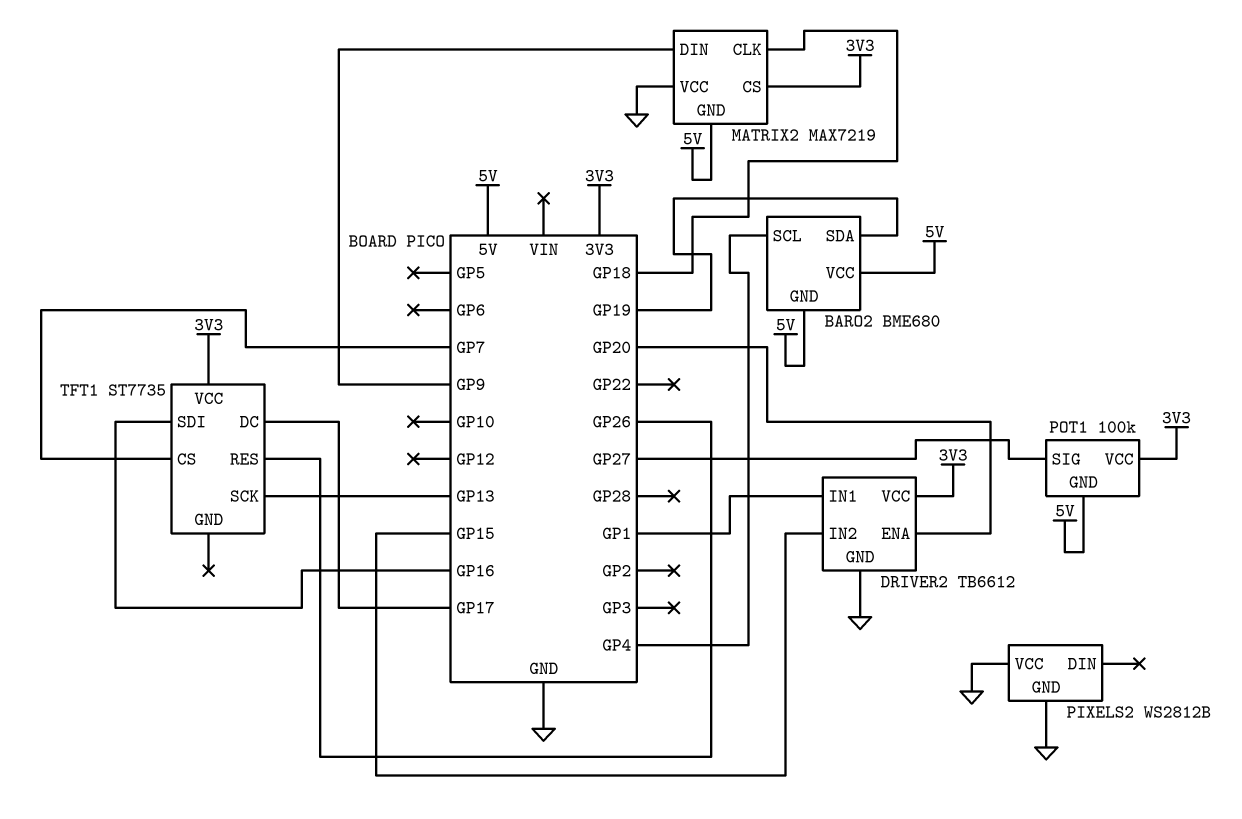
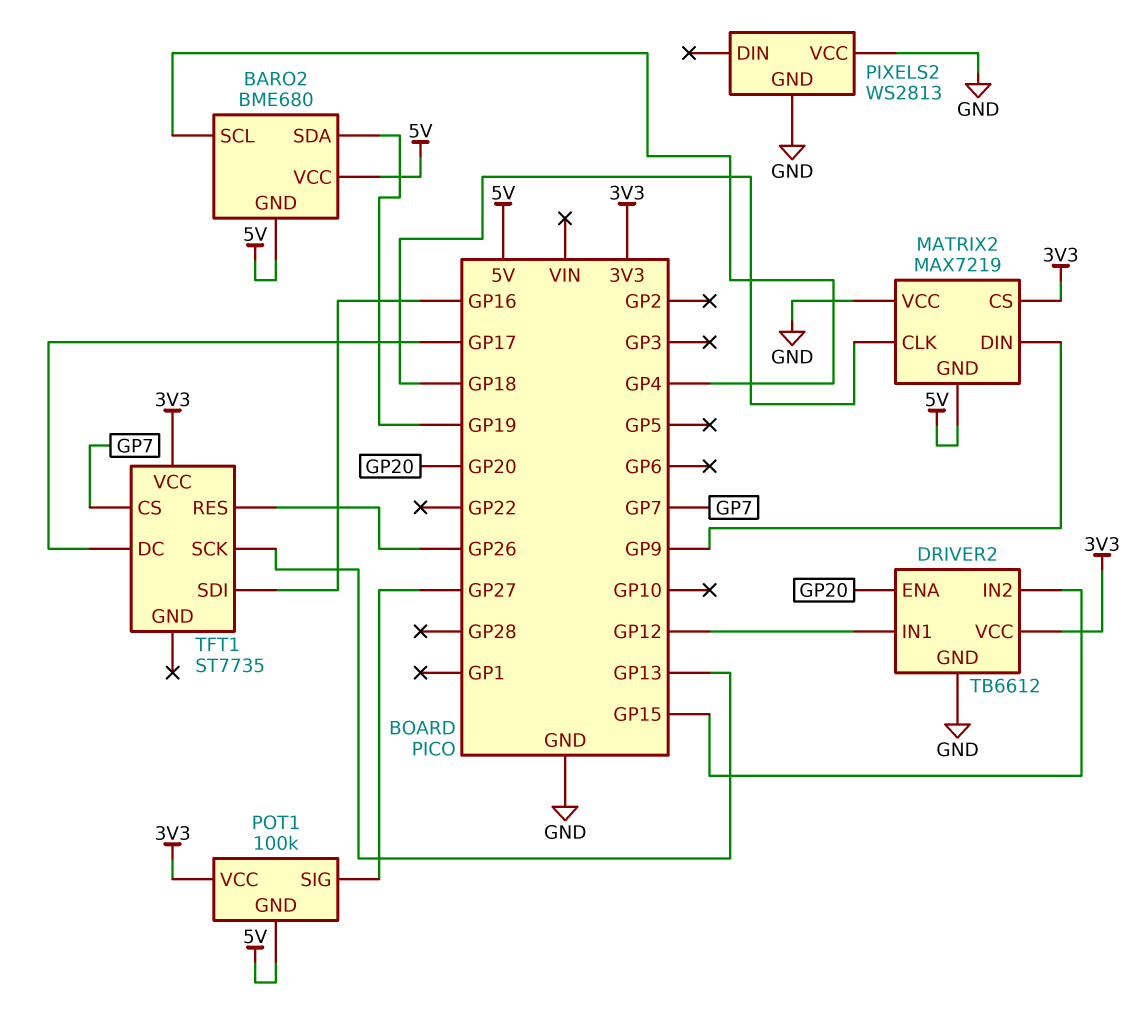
DRIVER2 pin IN1: GP1 -> GP12
PIXELS2: WS2812B -> WS2813

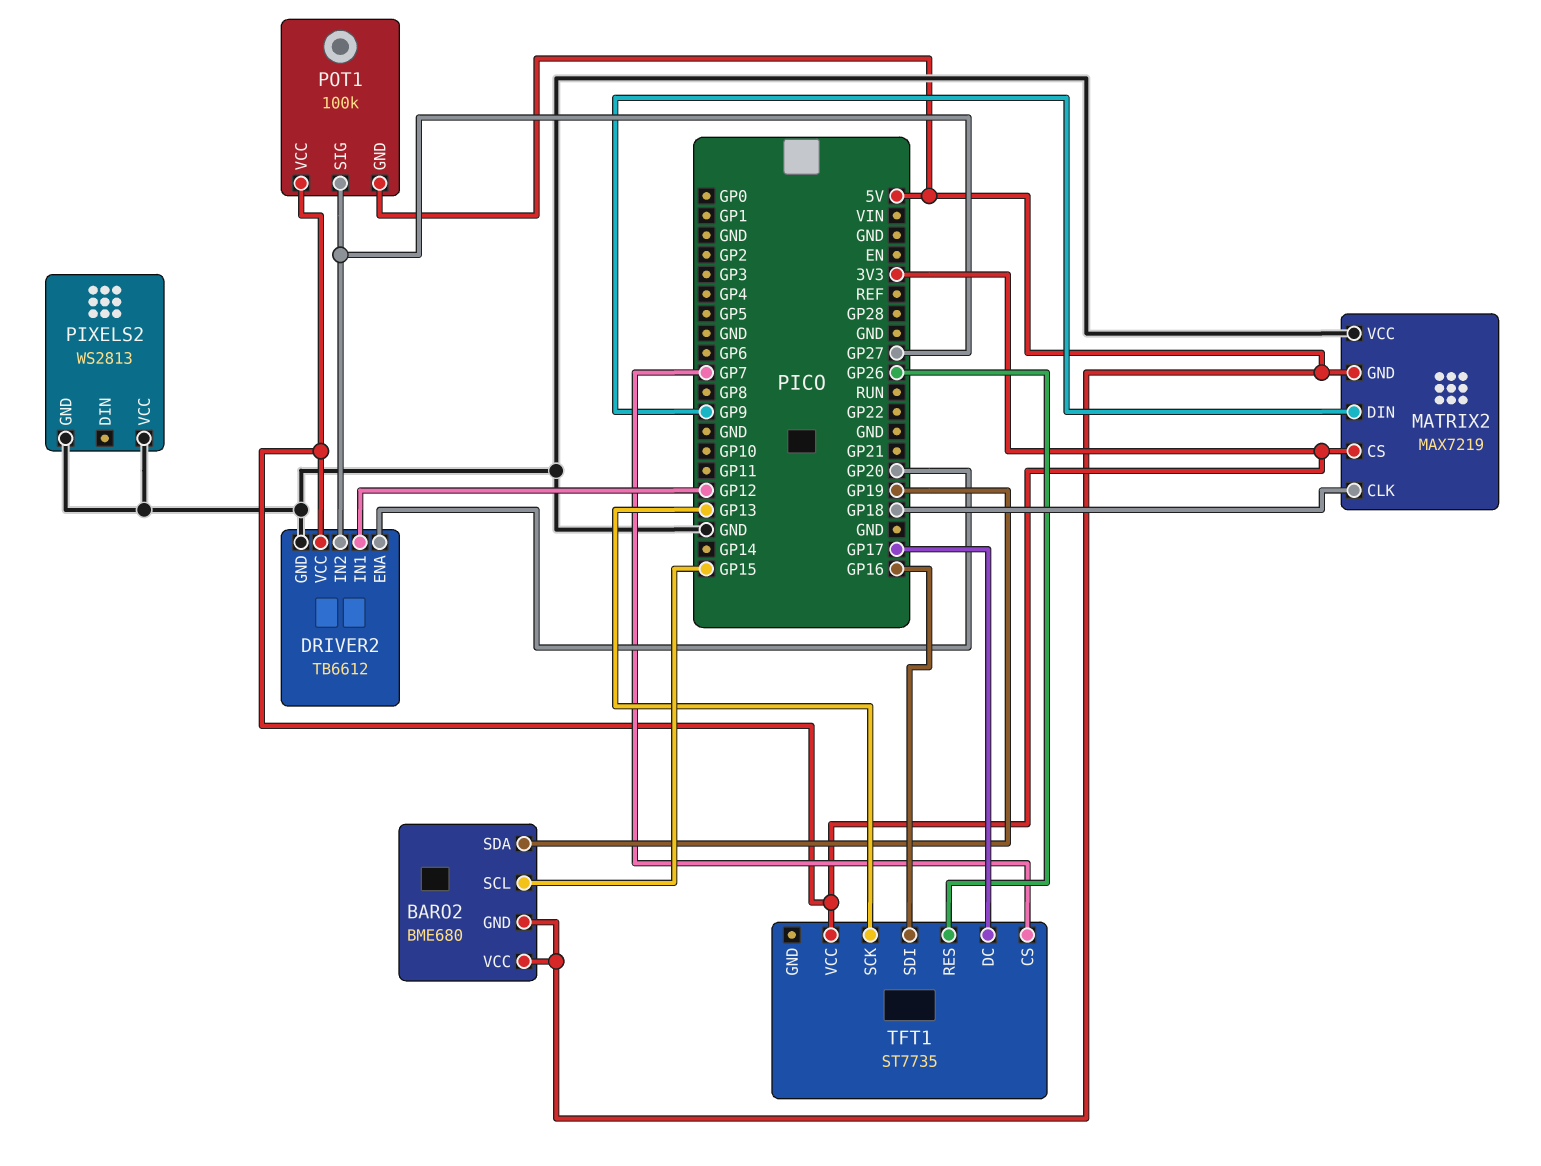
BARO2 pin SCL: GP4 -> GP15
DRIVER2 pin IN2: GP15 -> GP27

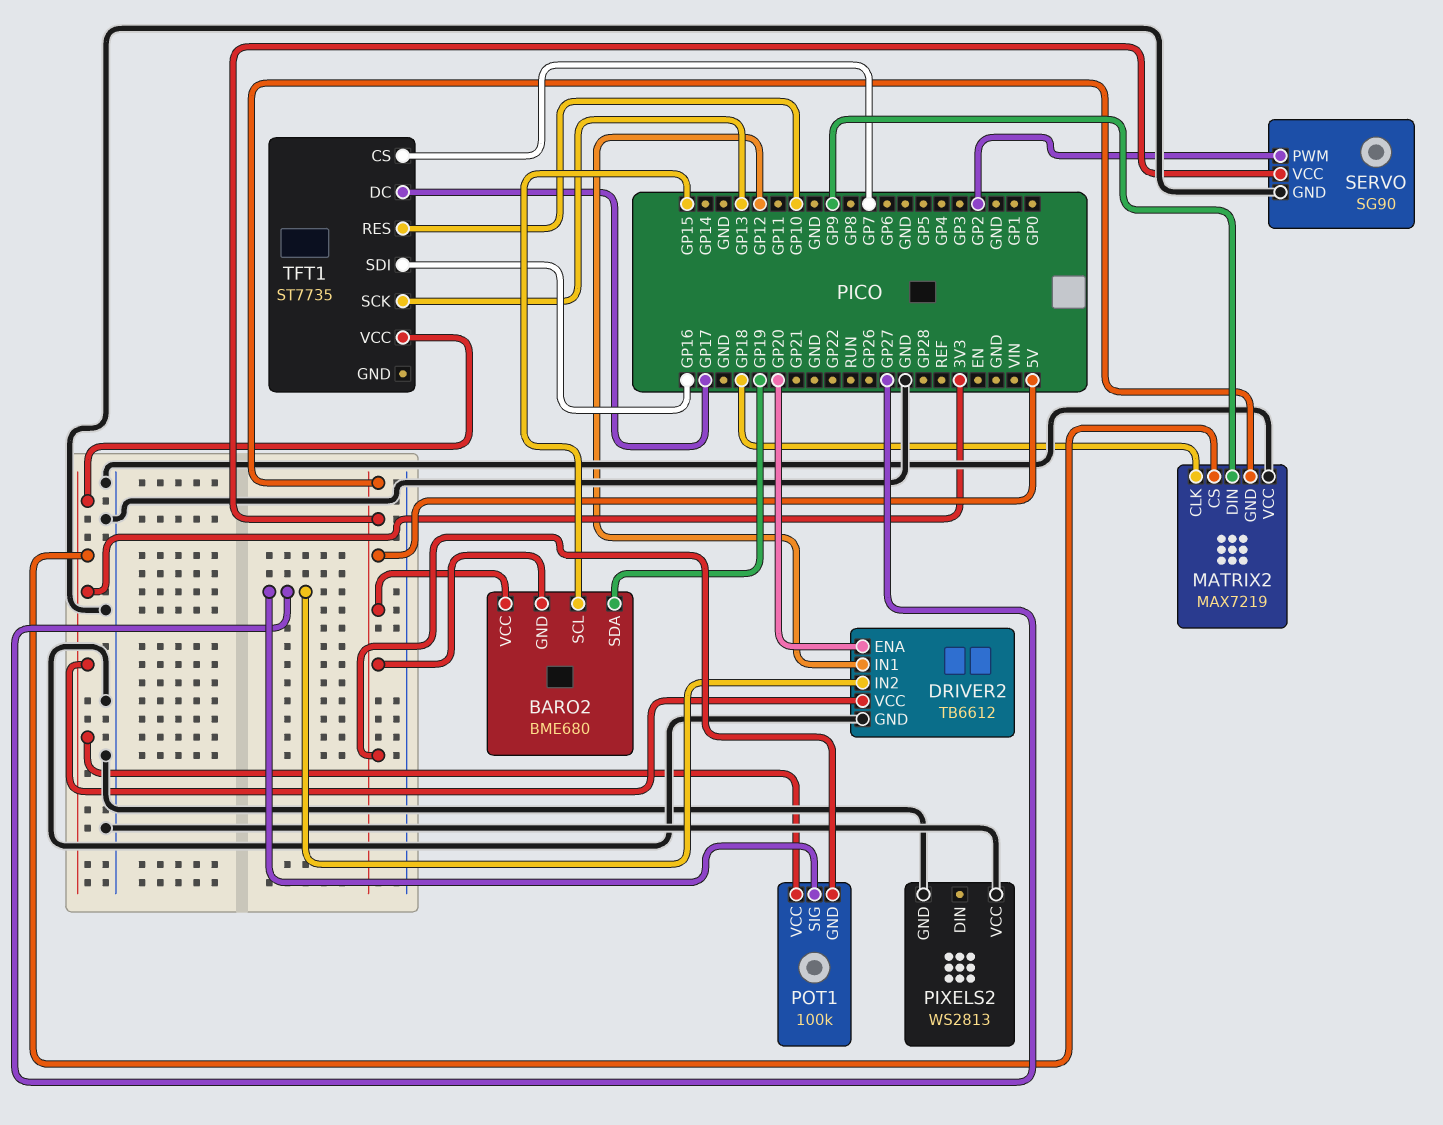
SERVO: none -> SG90
SERVO pin GND: none -> GND
SERVO pin PWM: none -> GP2
SERVO pin VCC: none -> 5V
TFT1 pin RES: GP26 -> GP10

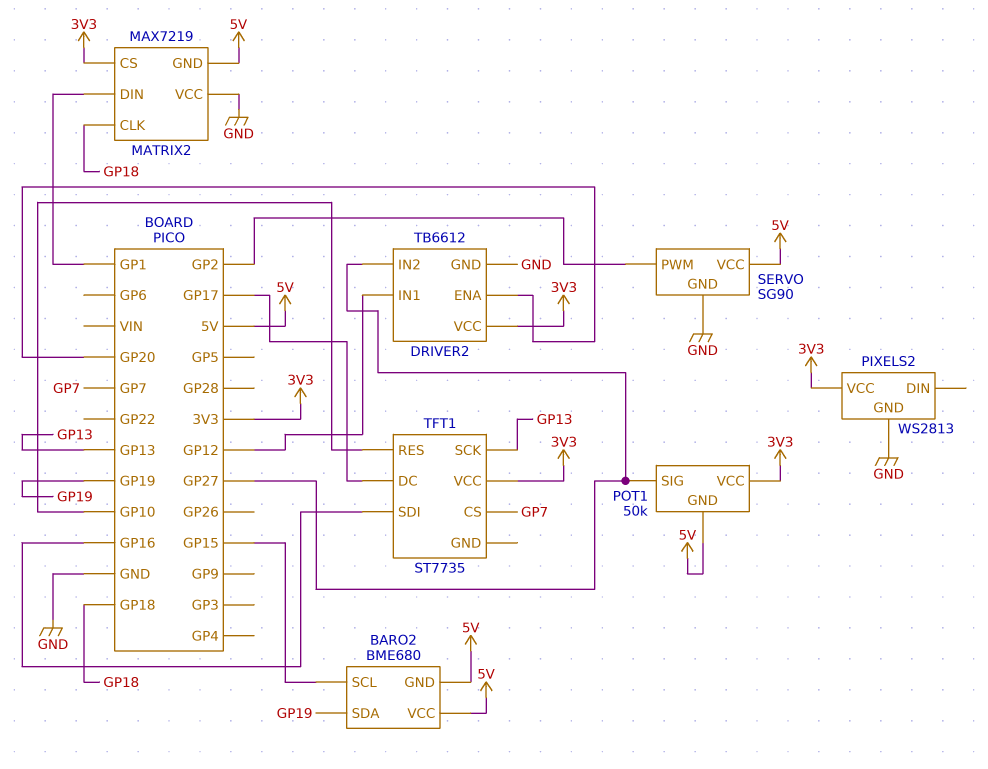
MATRIX2 pin DIN: GP9 -> GP1
PIXELS2 pin VCC: GND -> 3V3
POT1: 100k -> 50k

